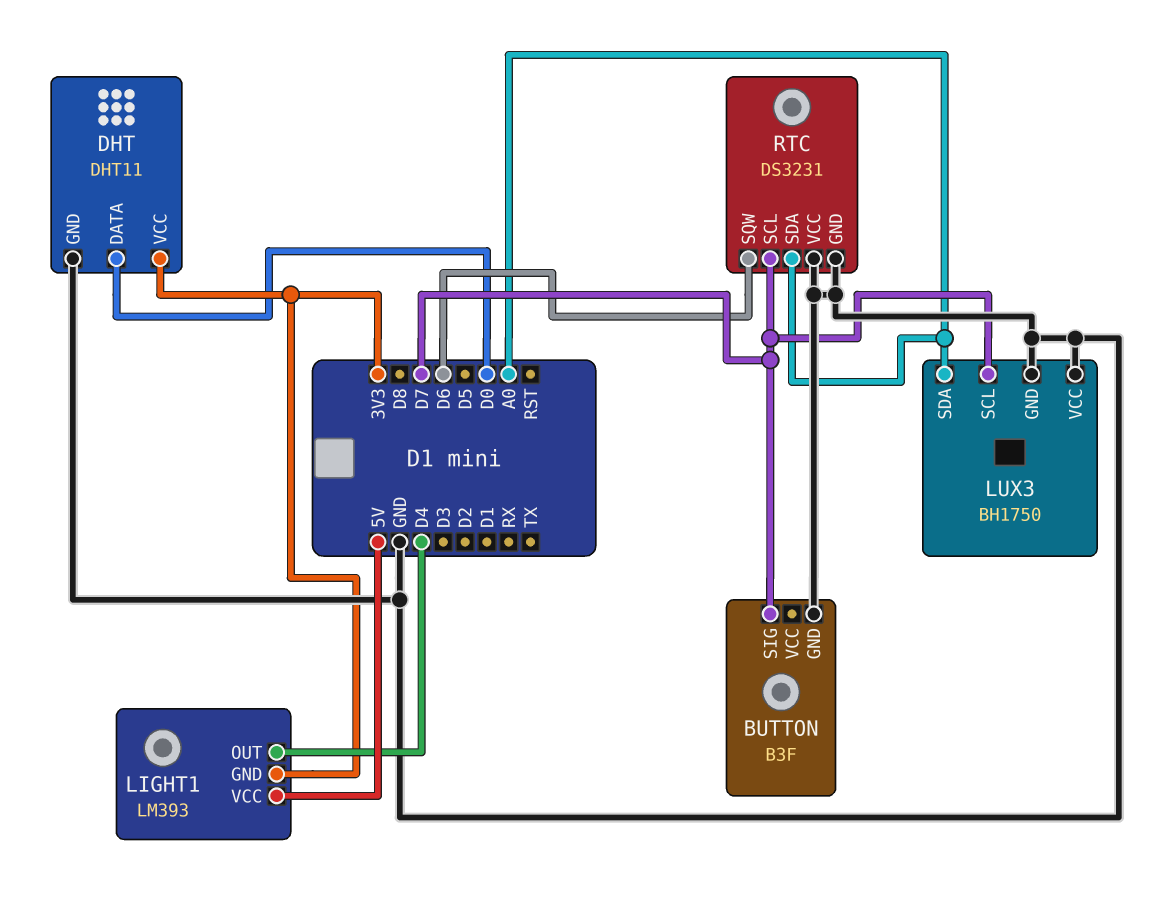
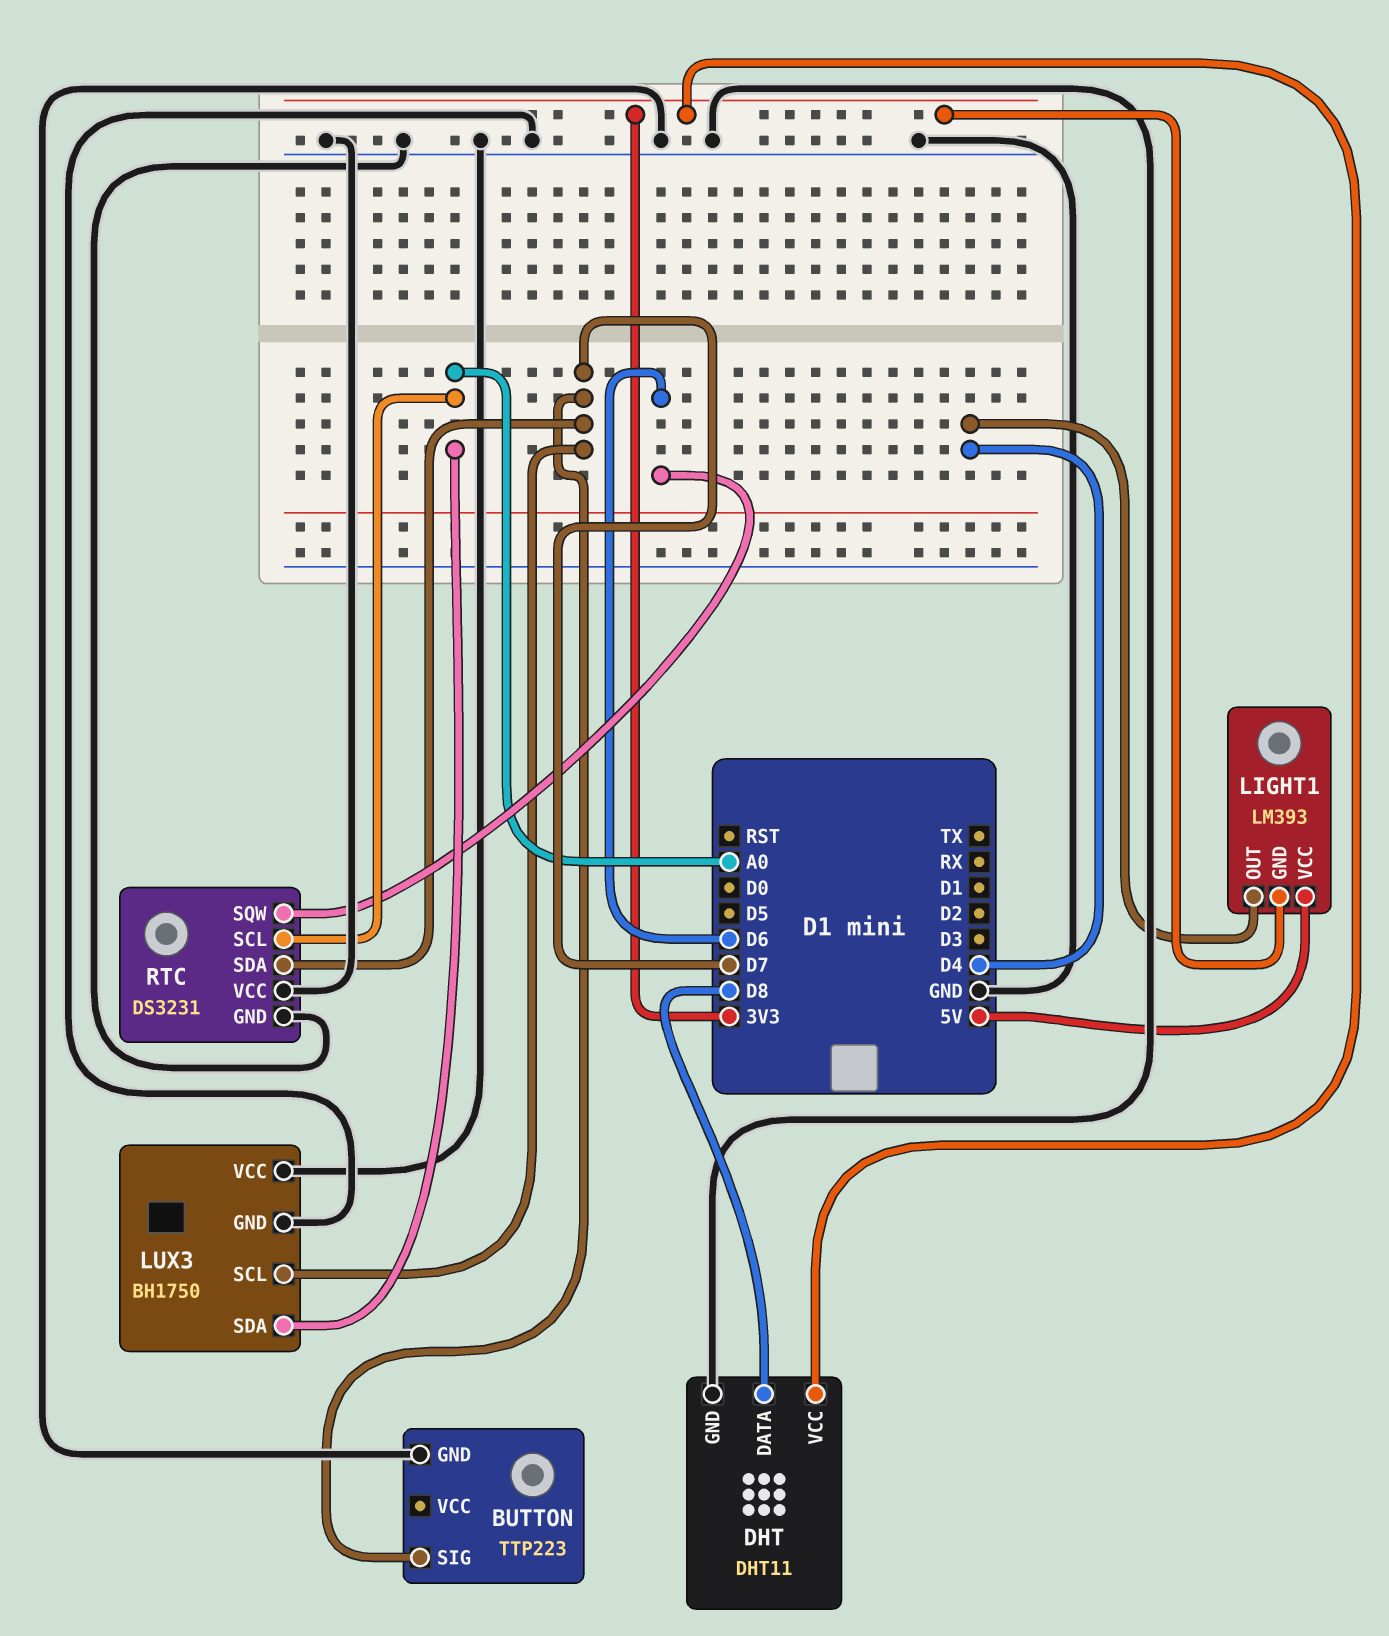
BUTTON: B3F -> TTP223
DHT pin DATA: D0 -> D8
RTC pin SCL: D7 -> A0
RTC pin SDA: A0 -> D7

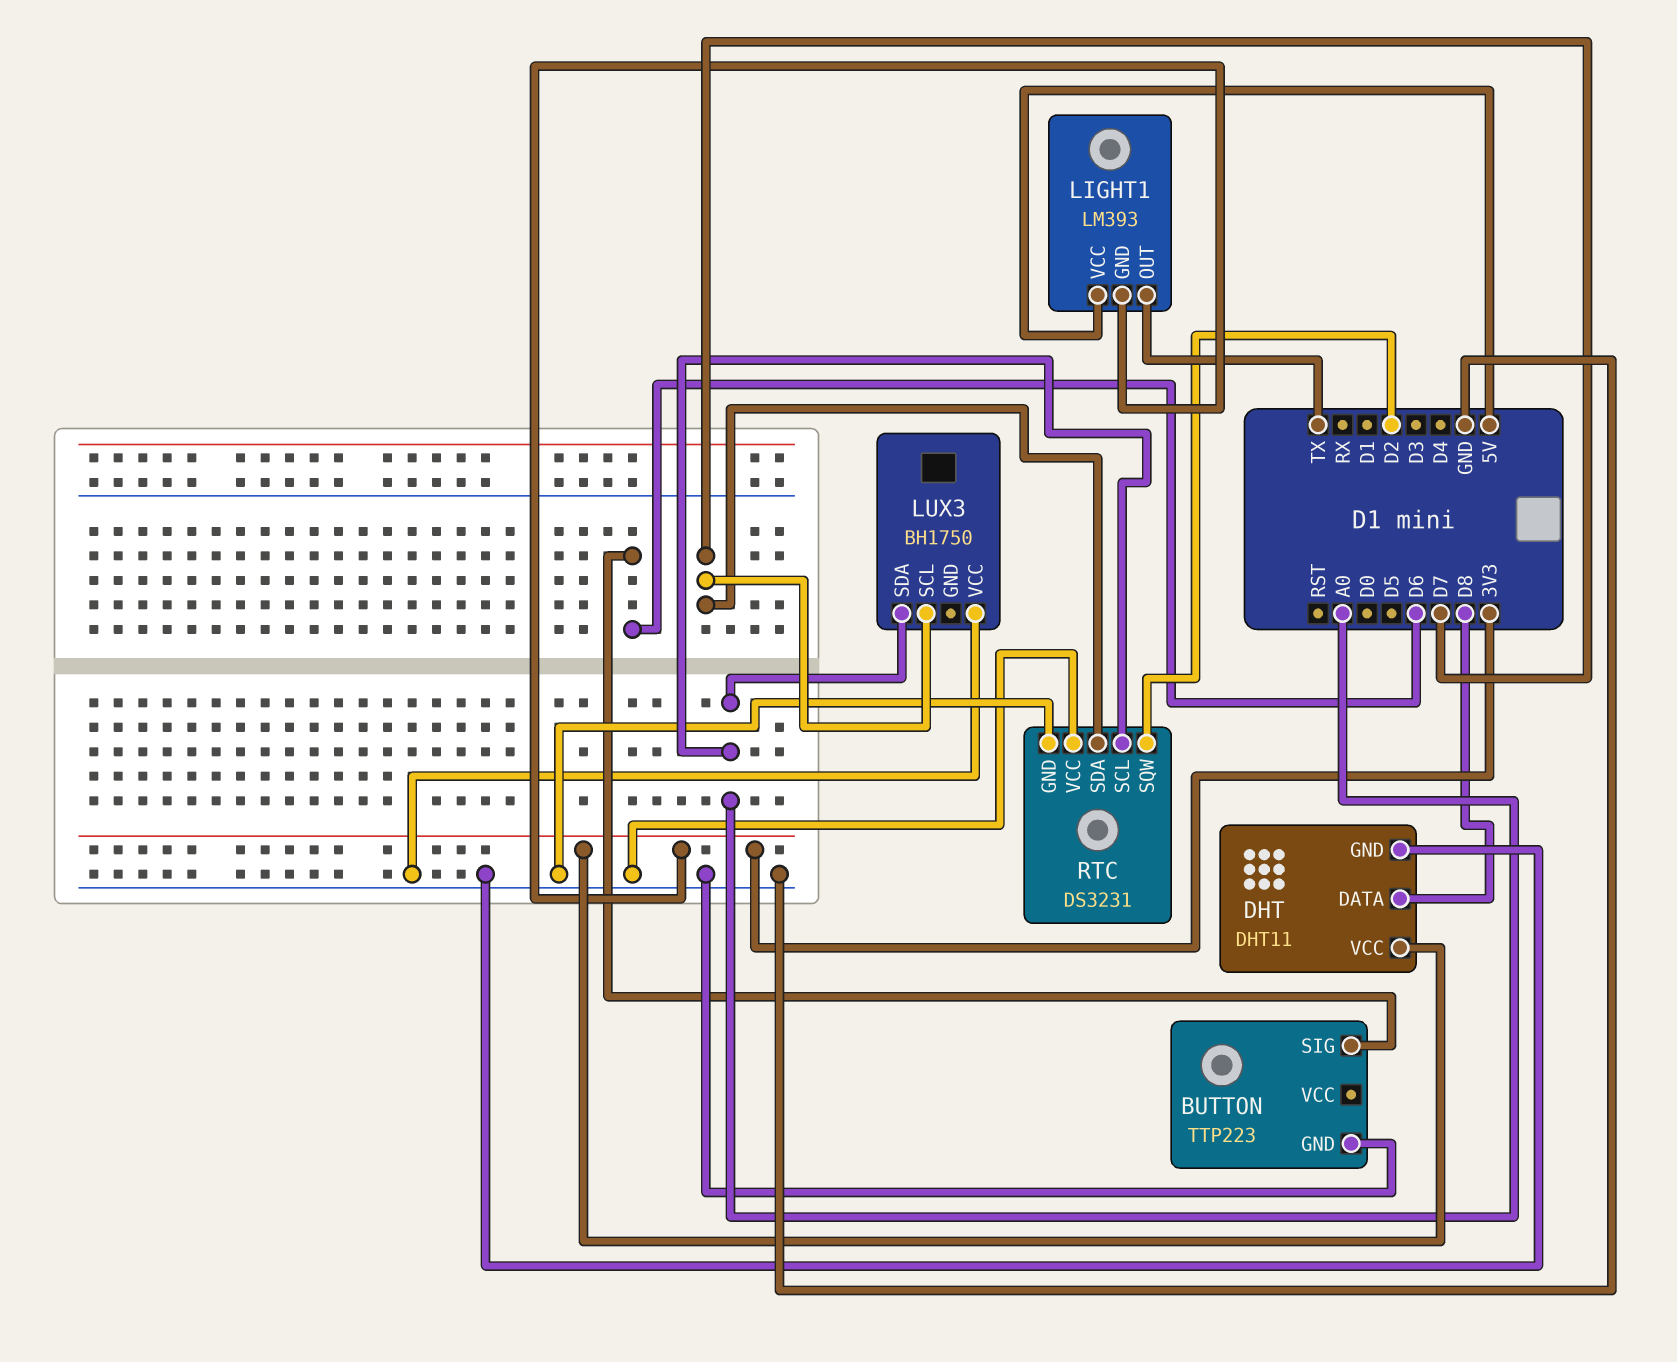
BUTTON pin SIG: D7 -> D6
LIGHT1 pin OUT: D4 -> TX
LUX3 pin GND: GND -> none
RTC pin SQW: D6 -> D2

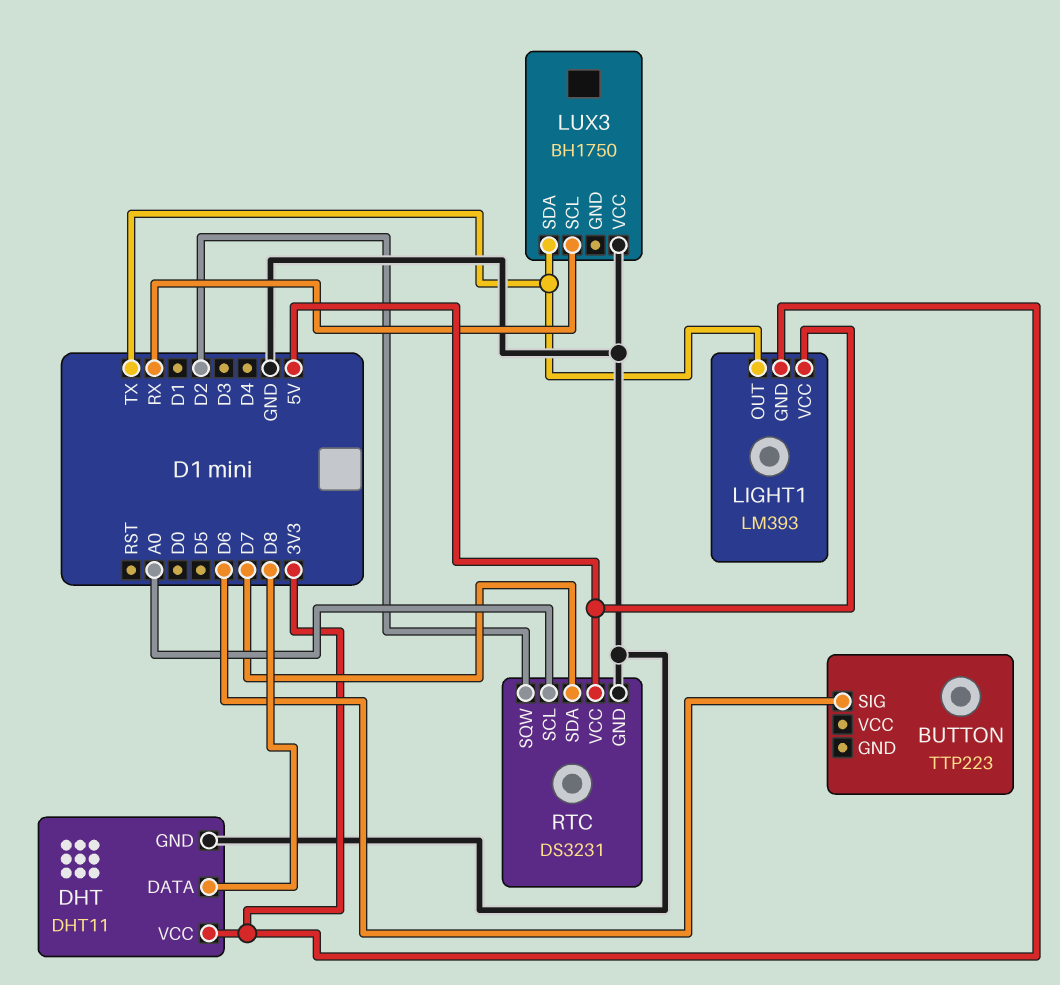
BUTTON pin GND: GND -> none
LUX3 pin SCL: D7 -> RX
LUX3 pin SDA: A0 -> TX
RTC pin VCC: GND -> 5V

